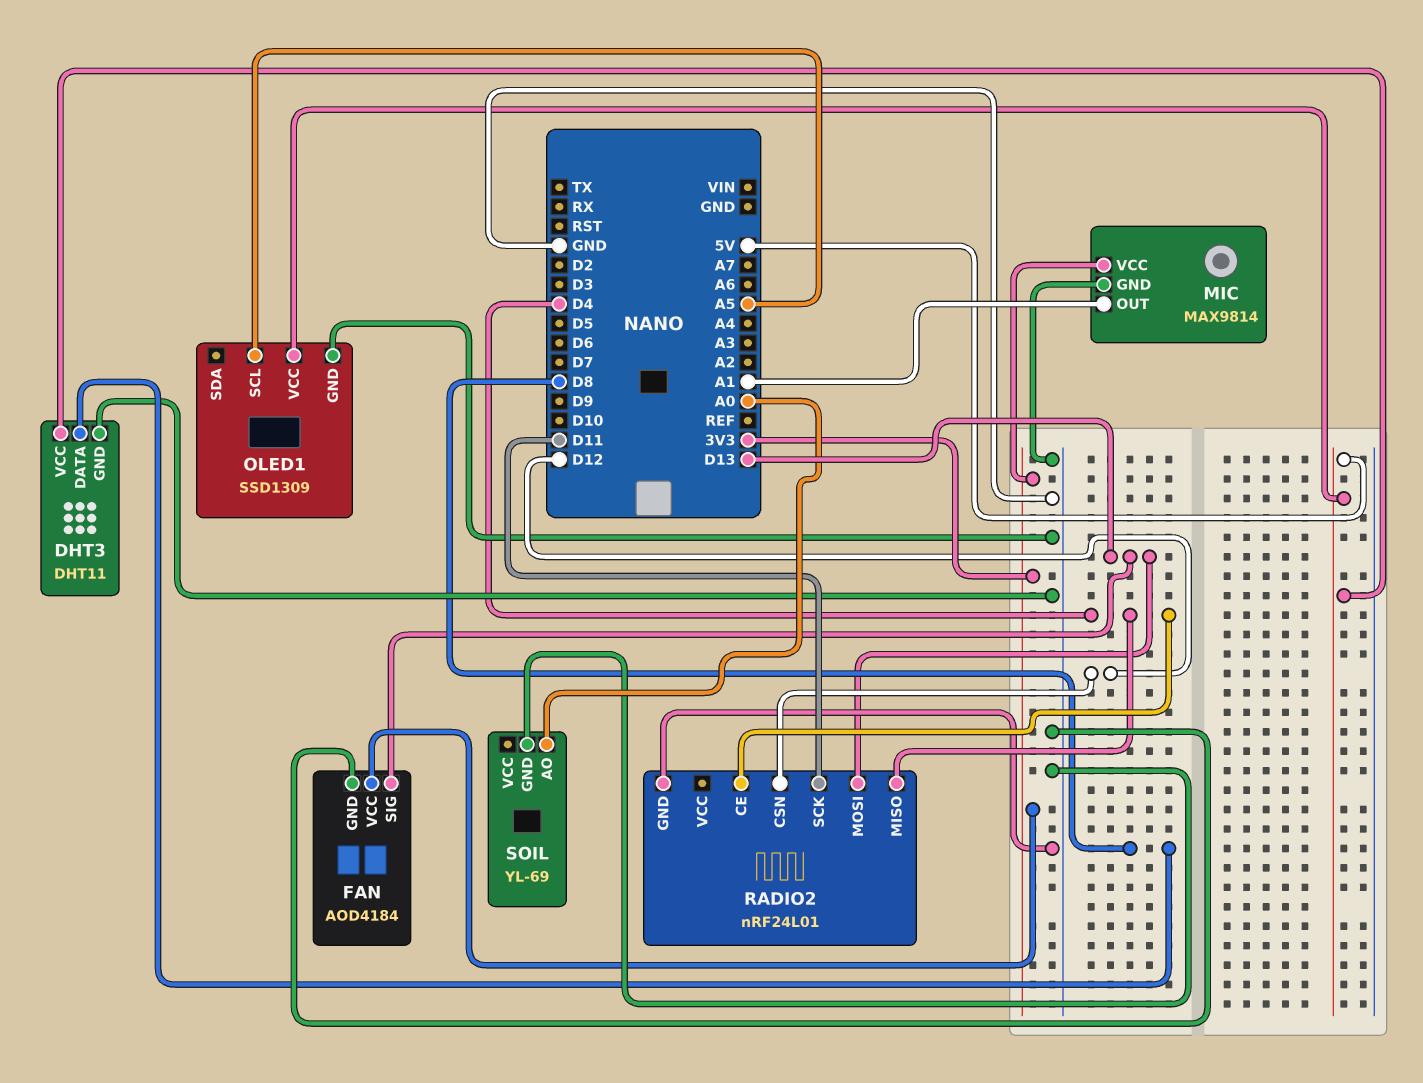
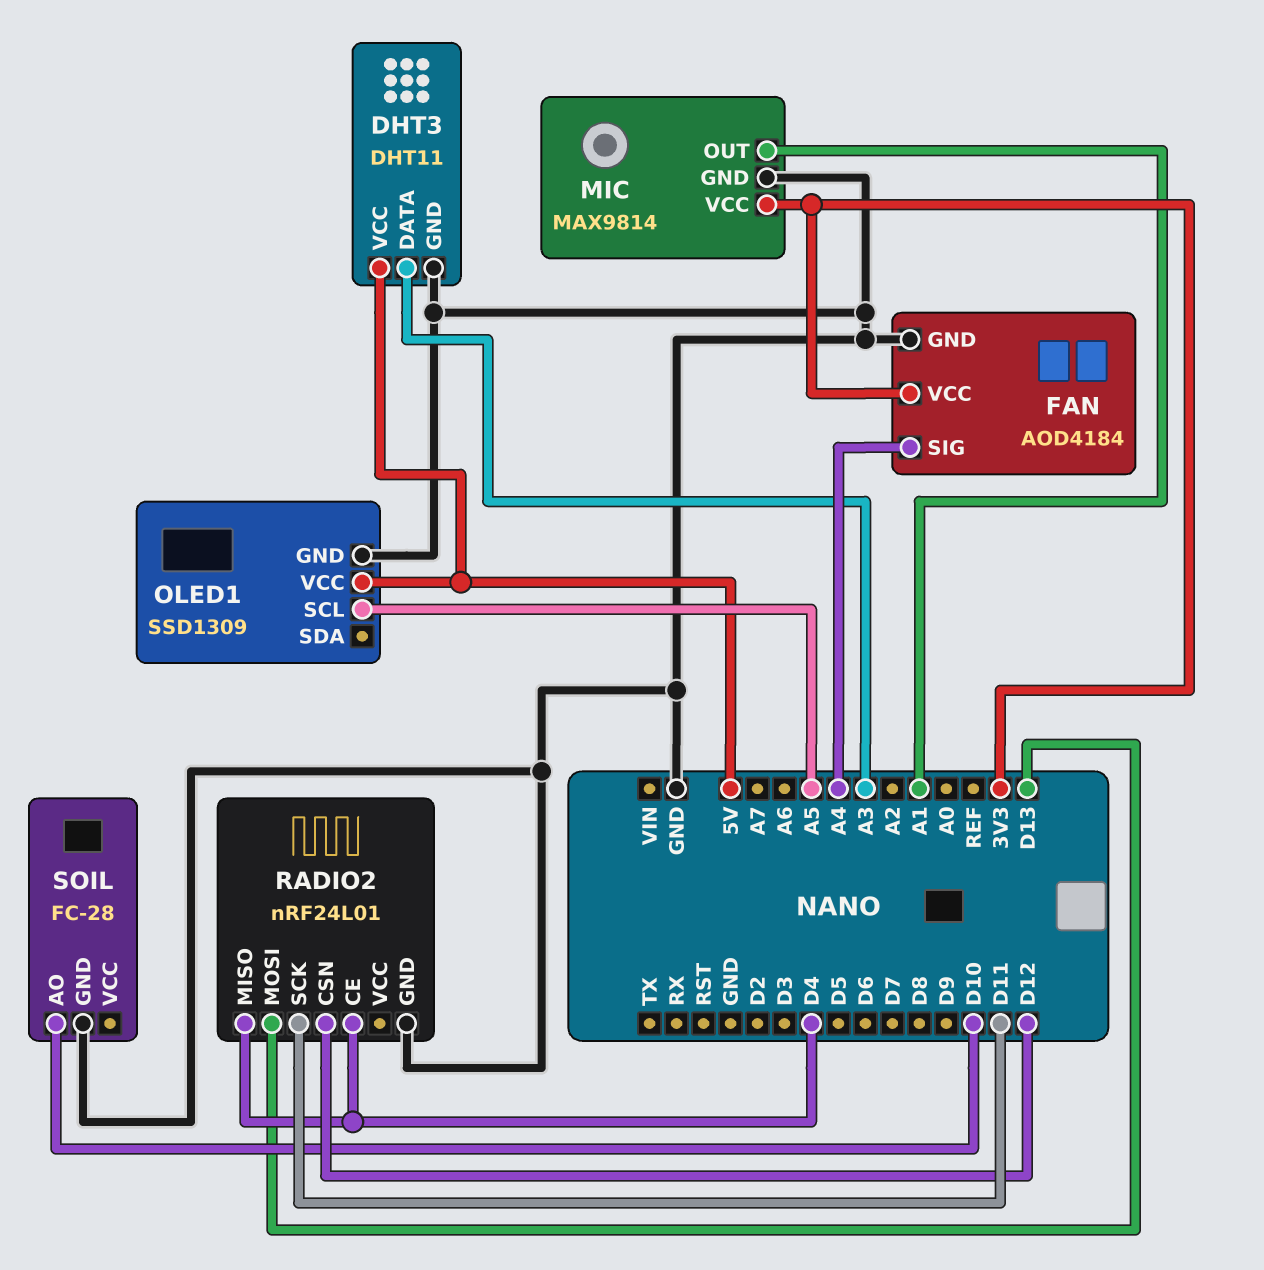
DHT3 pin DATA: D8 -> A3
FAN pin SIG: D13 -> A4
SOIL: YL-69 -> FC-28
SOIL pin AO: A0 -> D10

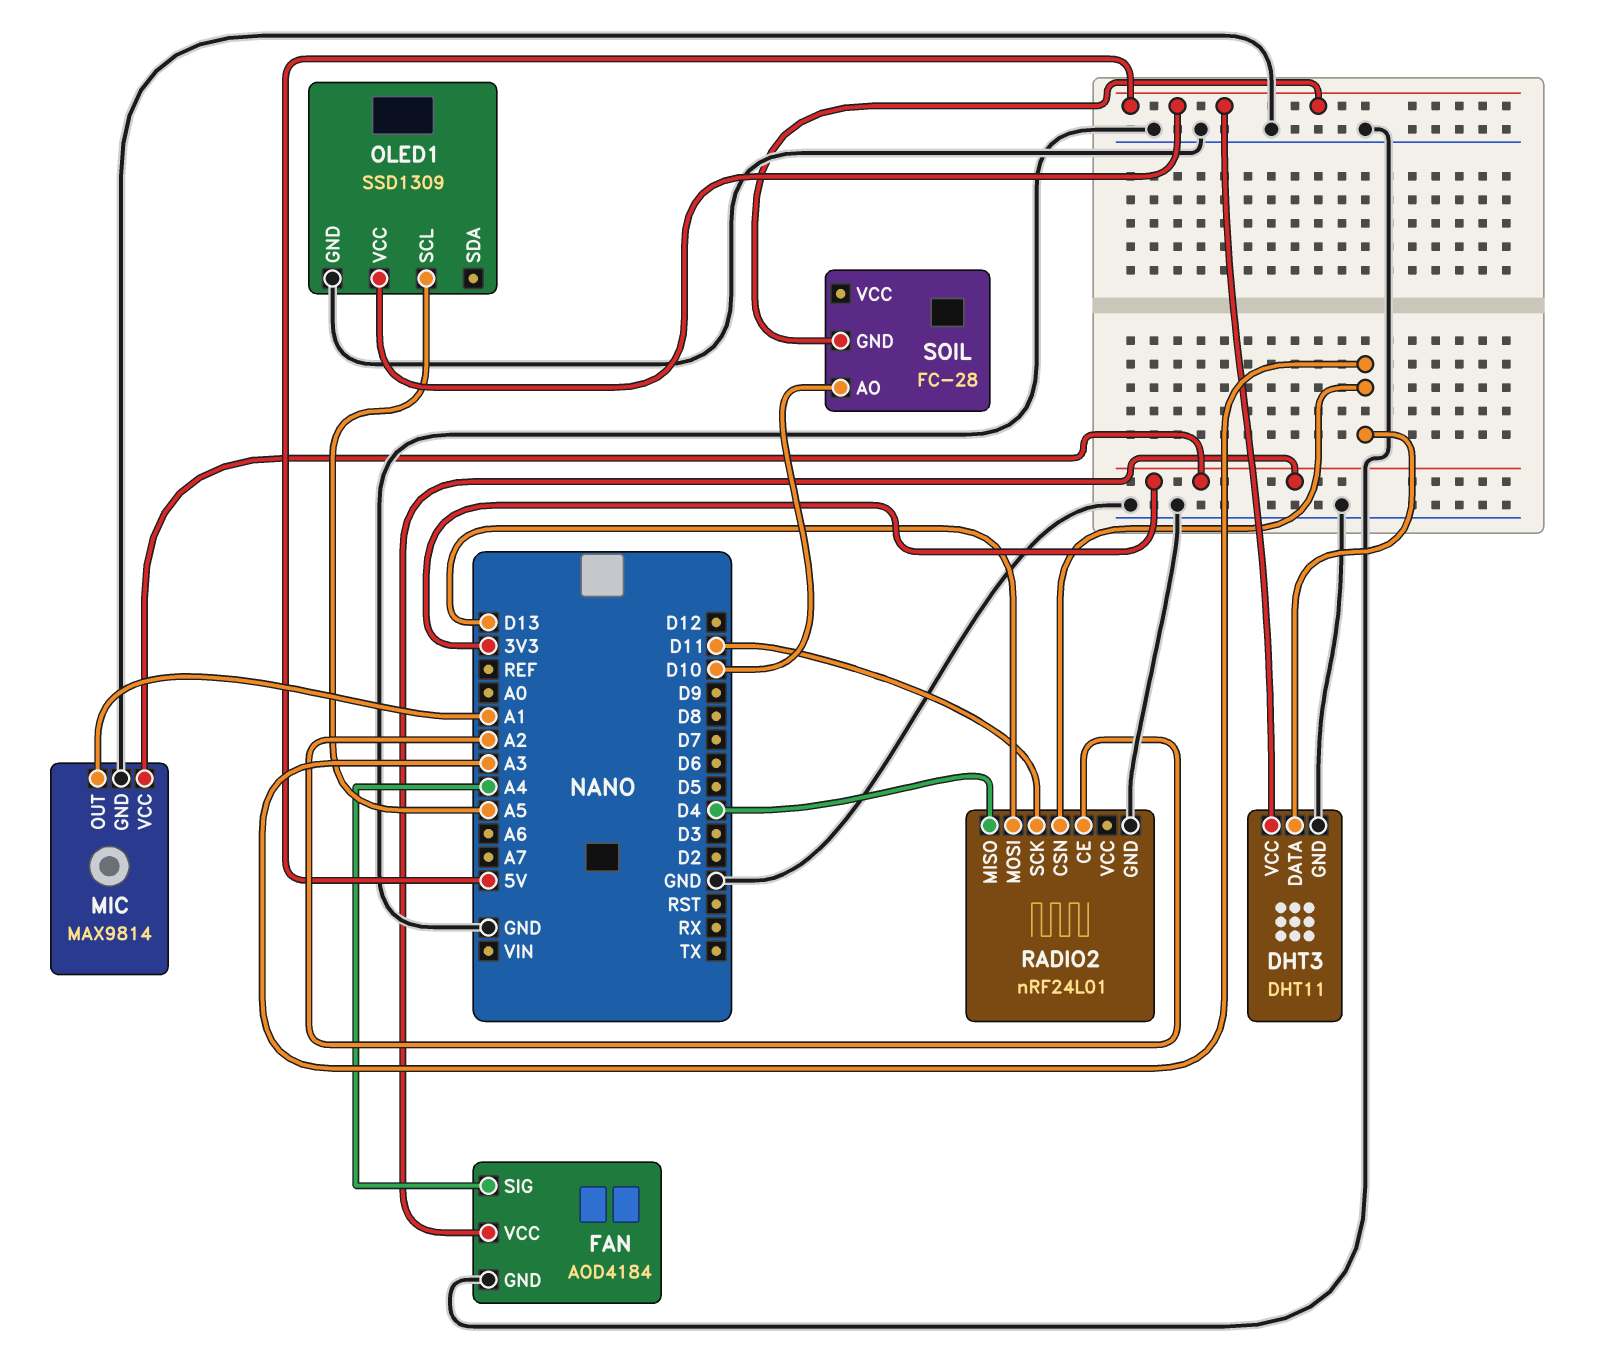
RADIO2 pin CE: D4 -> A2
RADIO2 pin CSN: D12 -> A3
SOIL pin GND: GND -> 5V

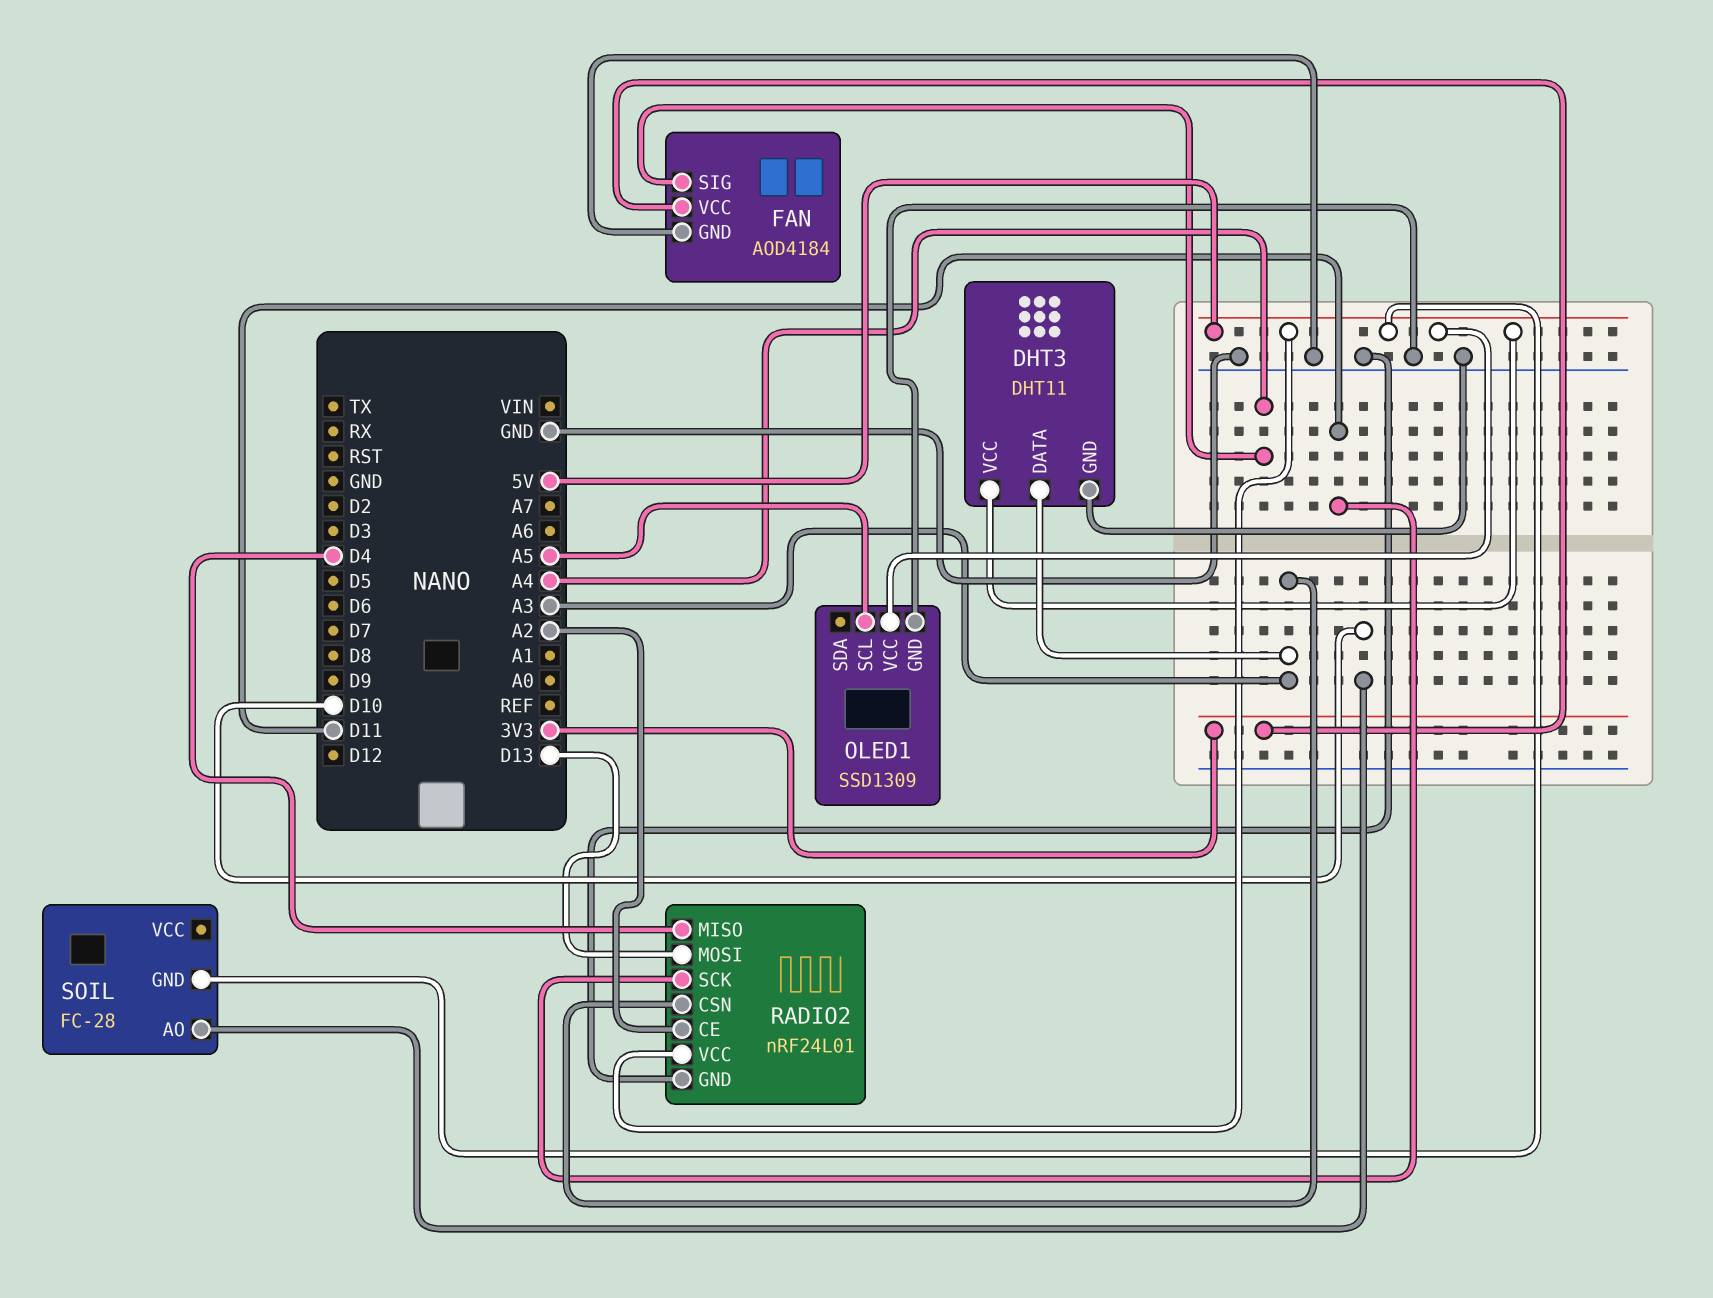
MIC: MAX9814 -> none
MIC pin GND: GND -> none
MIC pin OUT: A1 -> none
MIC pin VCC: 3V3 -> none
RADIO2 pin VCC: none -> 5V

